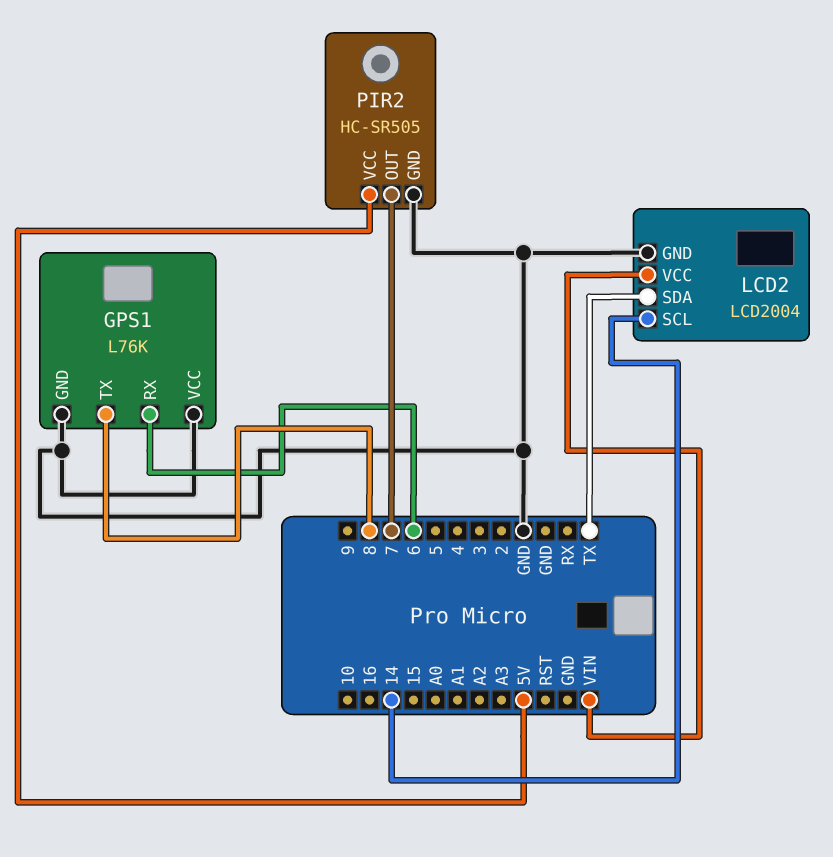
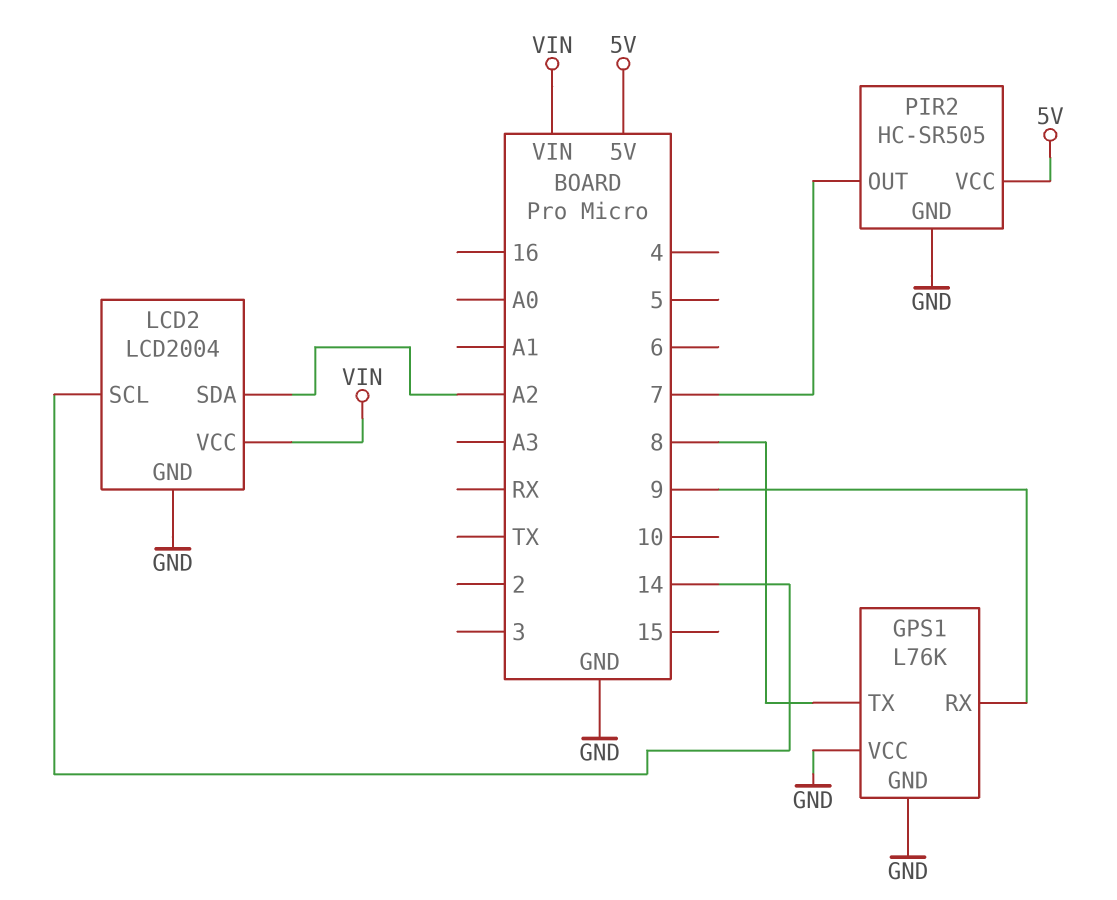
GPS1 pin RX: 6 -> 9
LCD2 pin SDA: TX -> A2

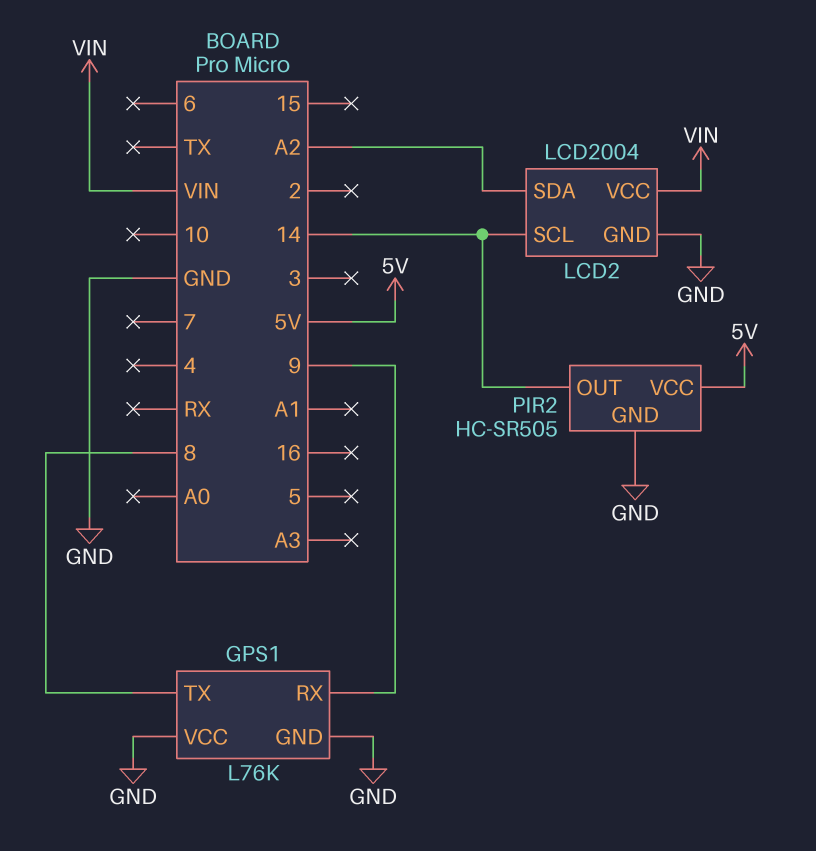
PIR2 pin OUT: 7 -> 14

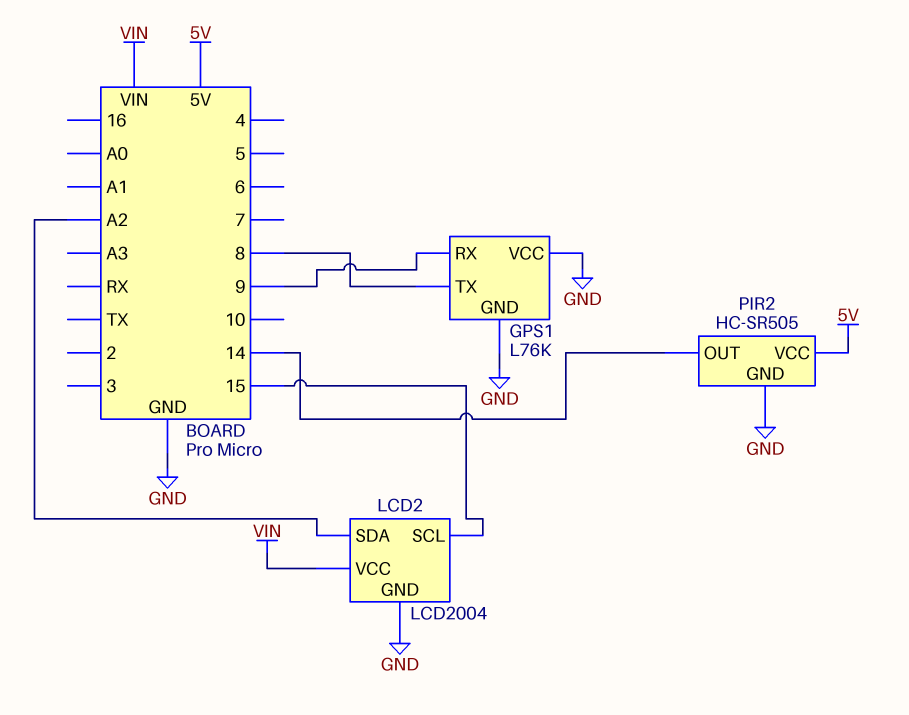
LCD2 pin SCL: 14 -> 15

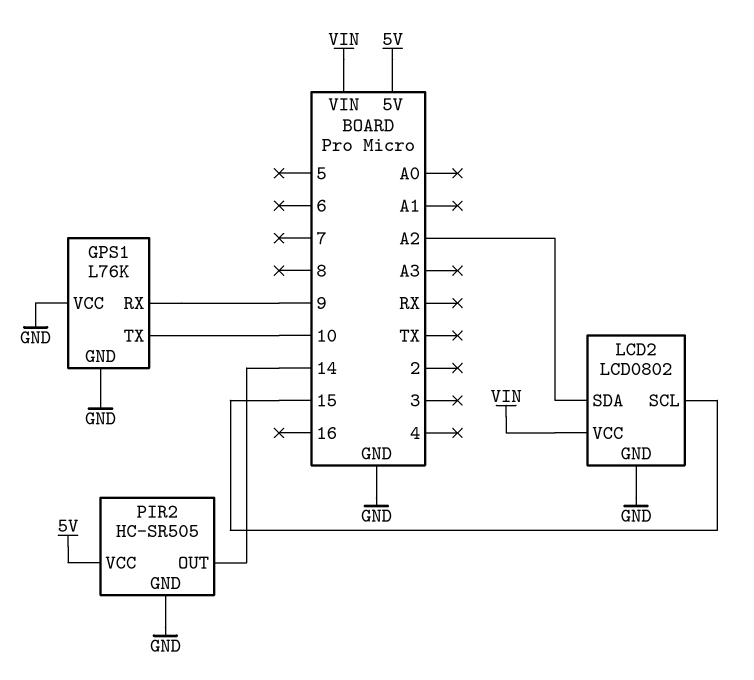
GPS1 pin TX: 8 -> 10
LCD2: LCD2004 -> LCD0802

